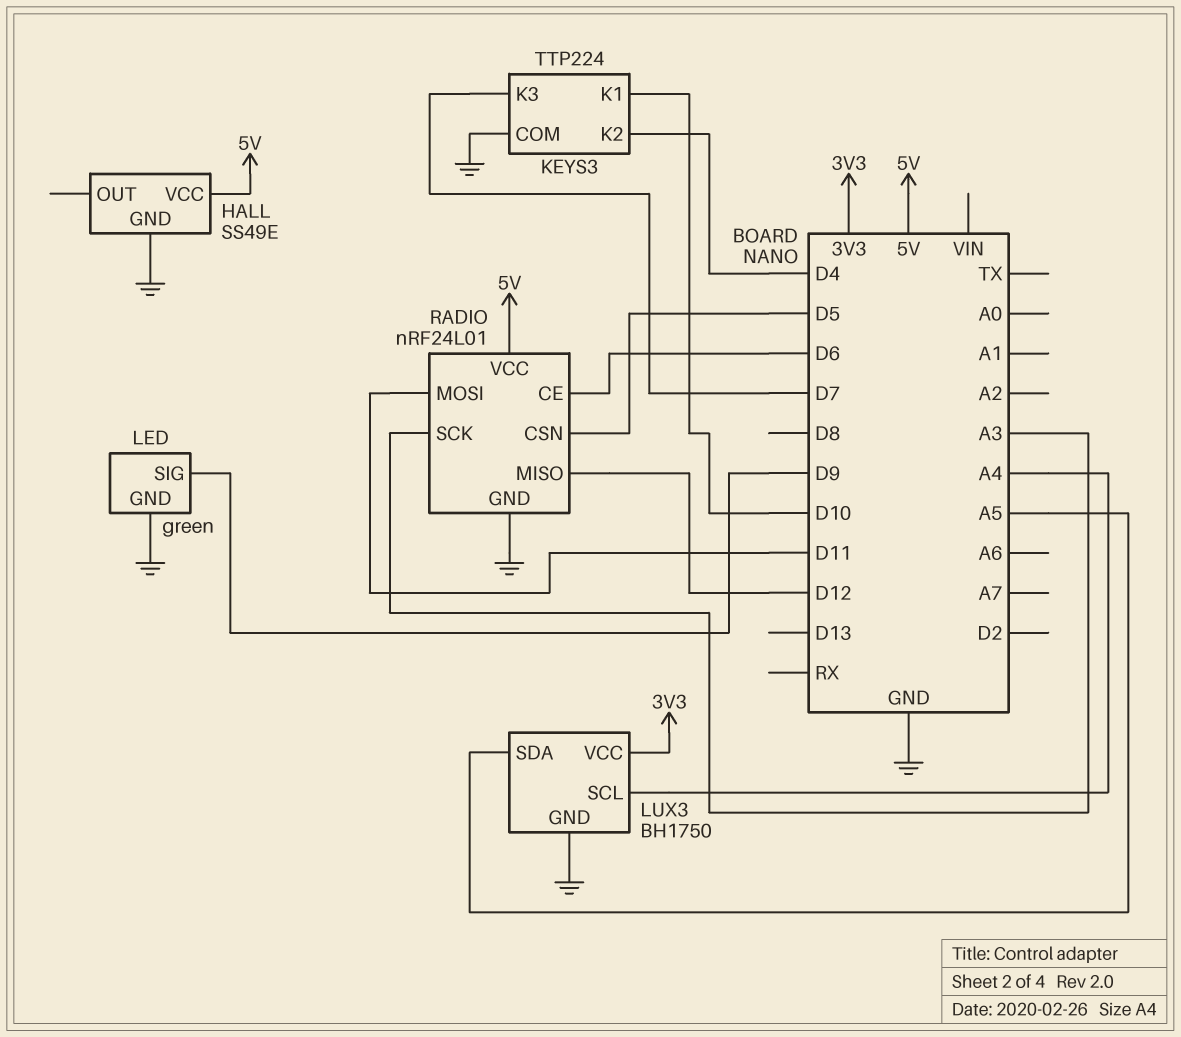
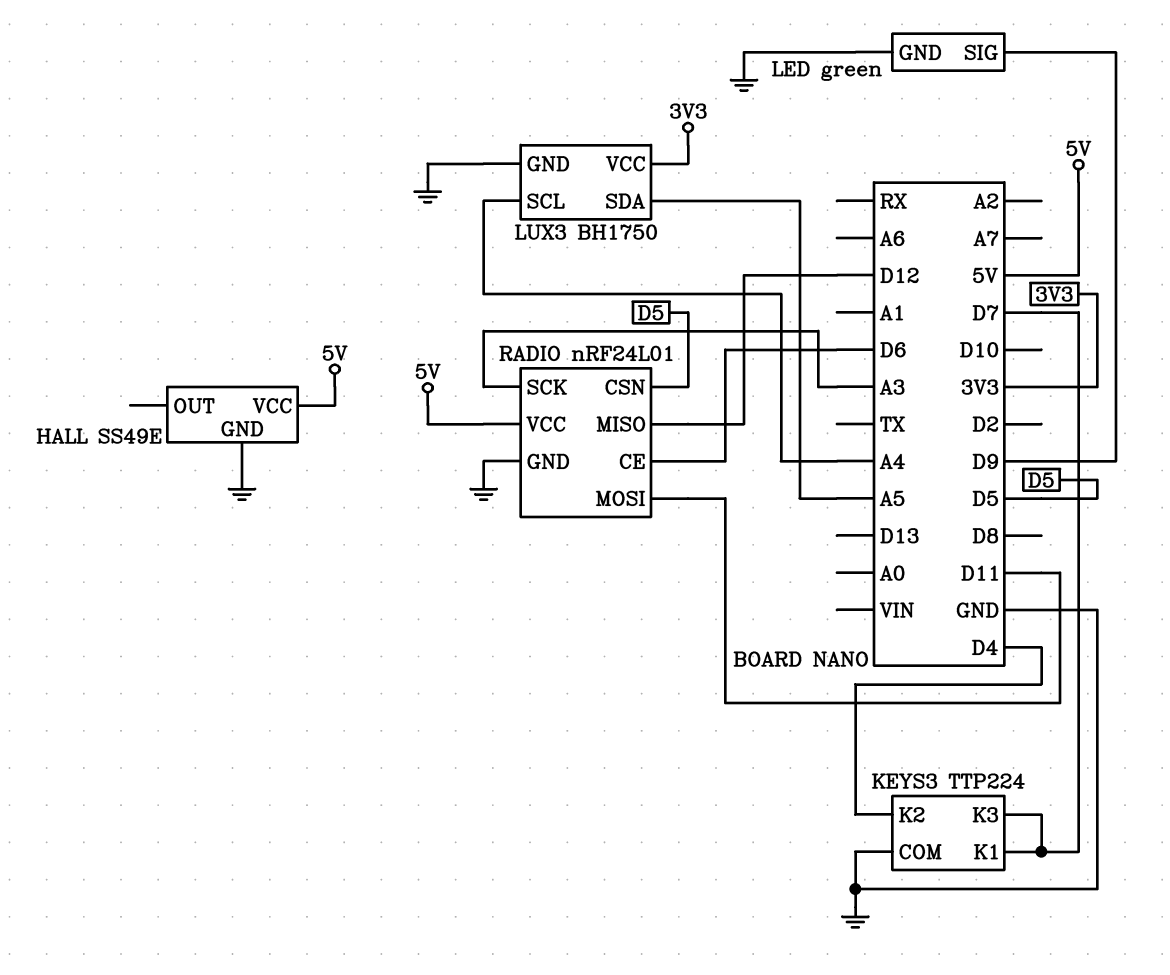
KEYS3 pin K1: D10 -> D7

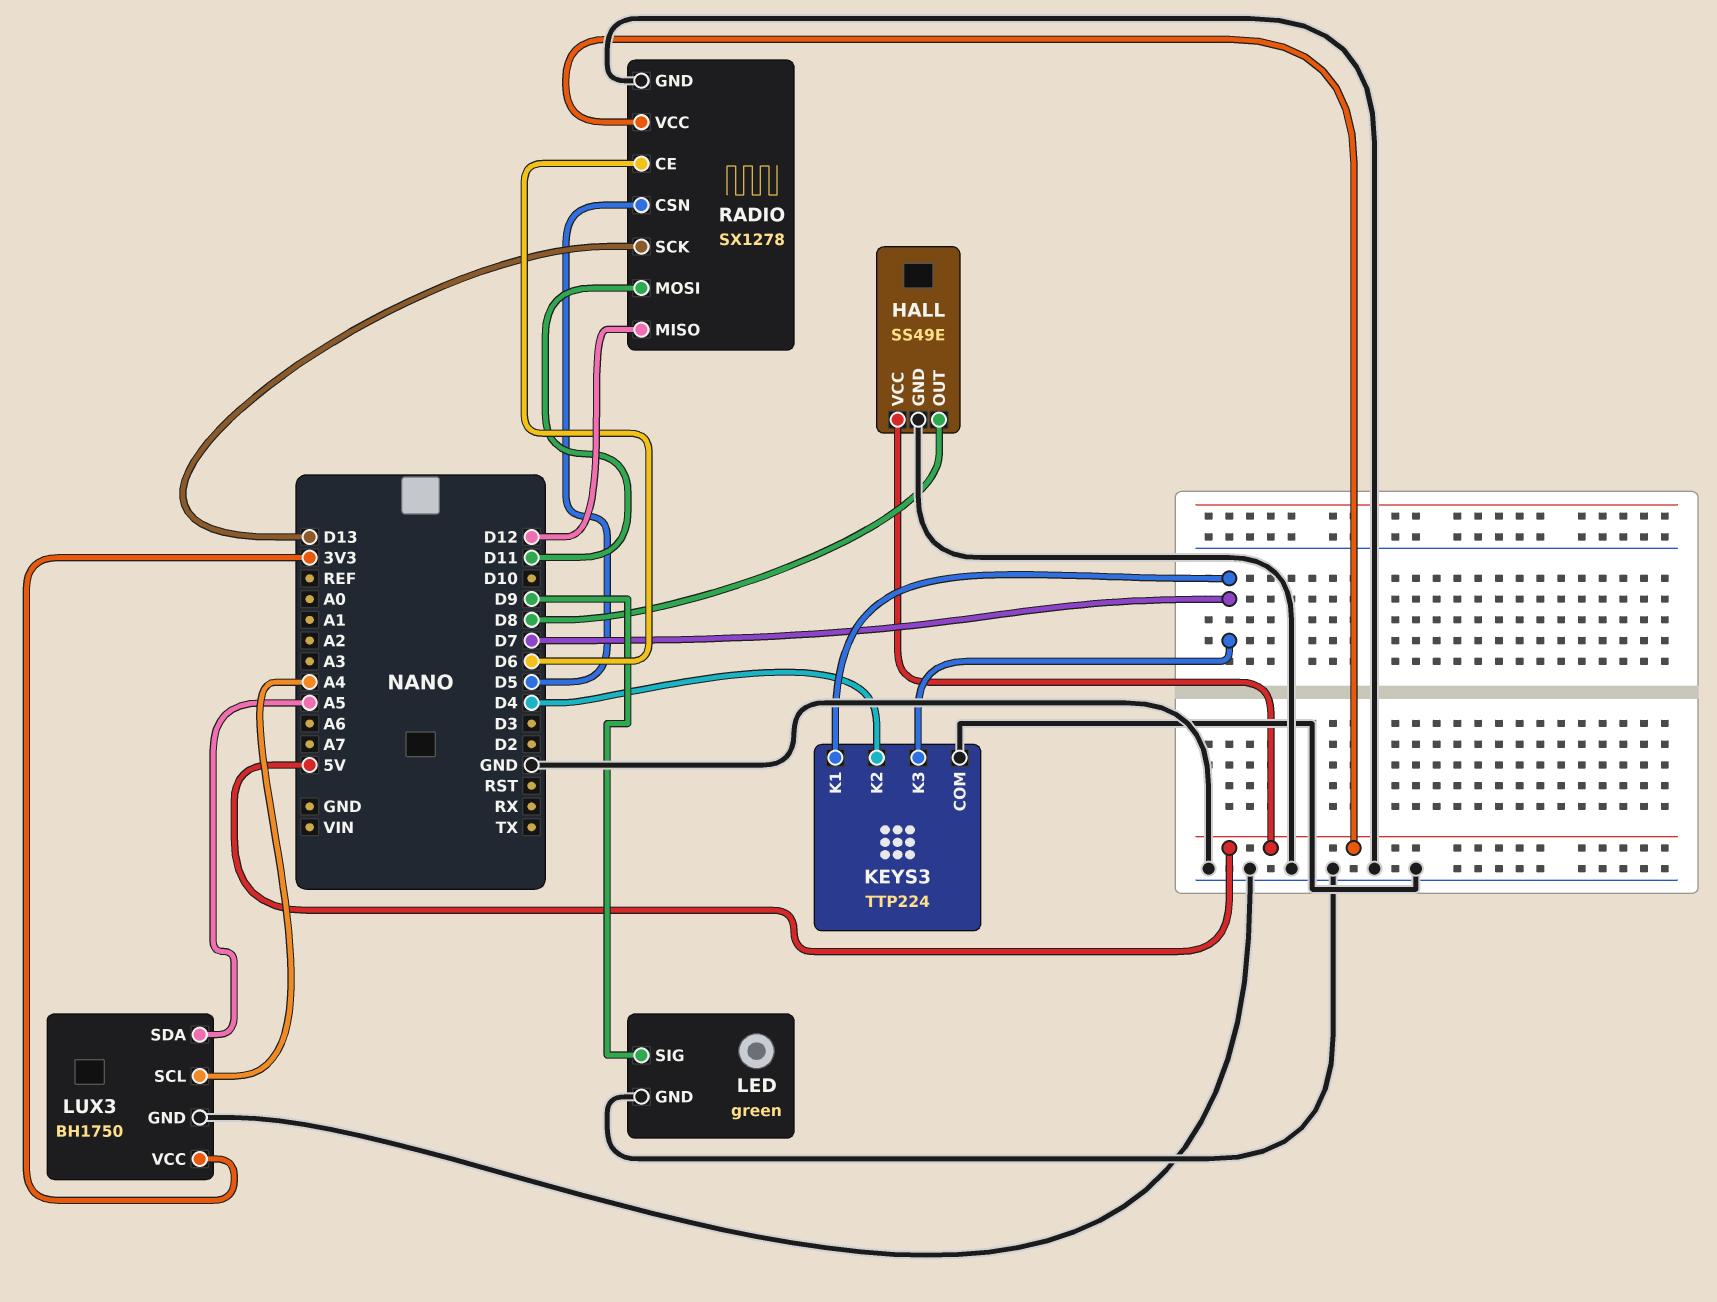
HALL pin OUT: none -> D8
RADIO: nRF24L01 -> SX1278
RADIO pin SCK: A3 -> D13

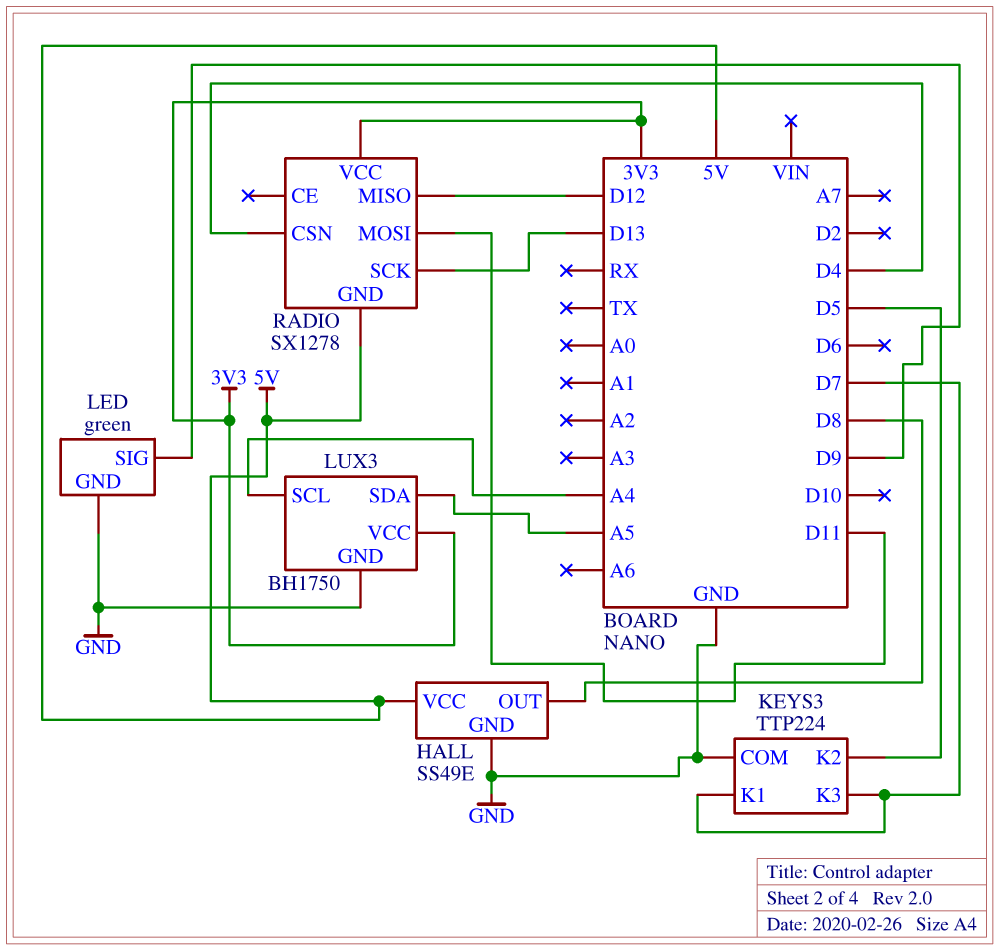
KEYS3 pin K2: D4 -> D5
RADIO pin CE: D6 -> none
RADIO pin CSN: D5 -> D4
RADIO pin GND: GND -> 5V
RADIO pin VCC: 5V -> 3V3

